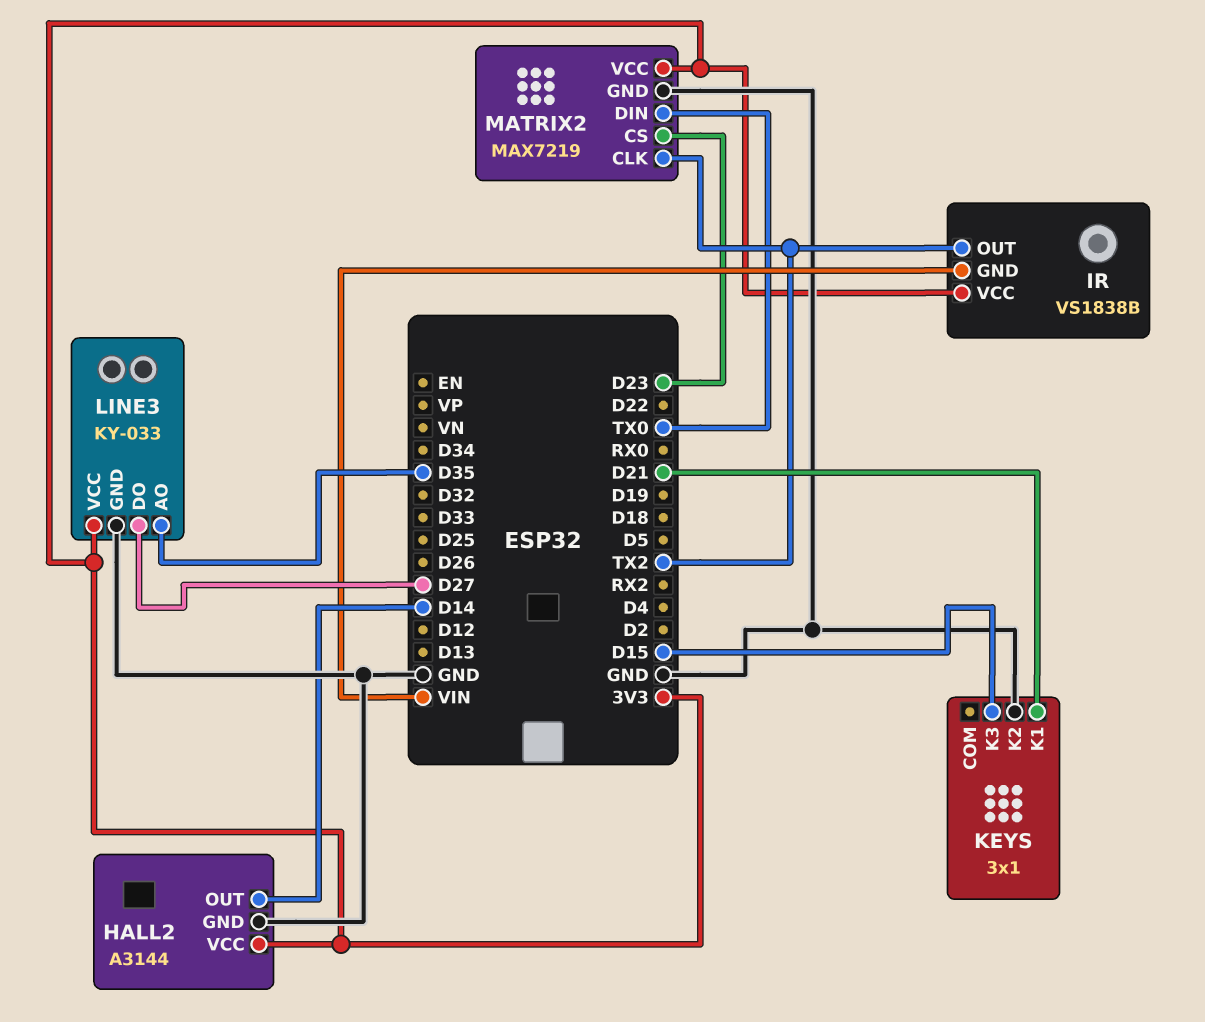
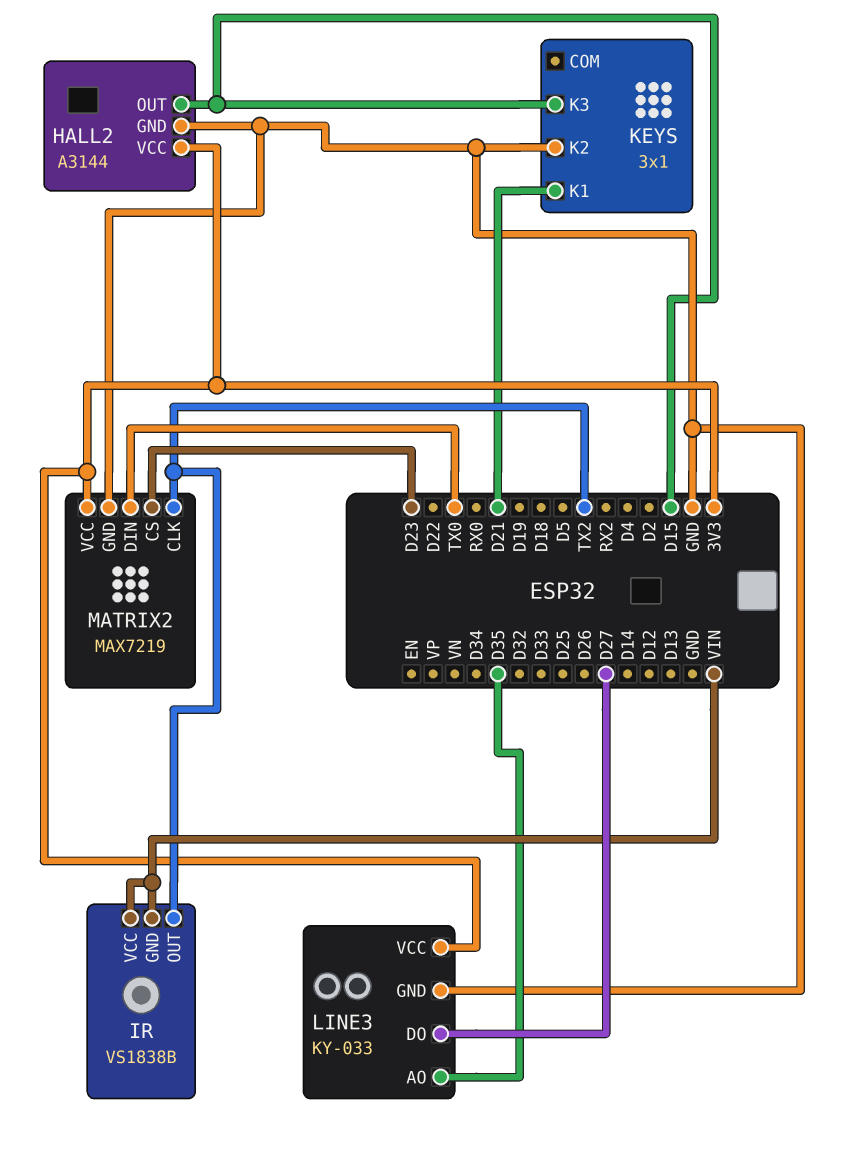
HALL2 pin OUT: D14 -> D15
IR pin VCC: 3V3 -> VIN

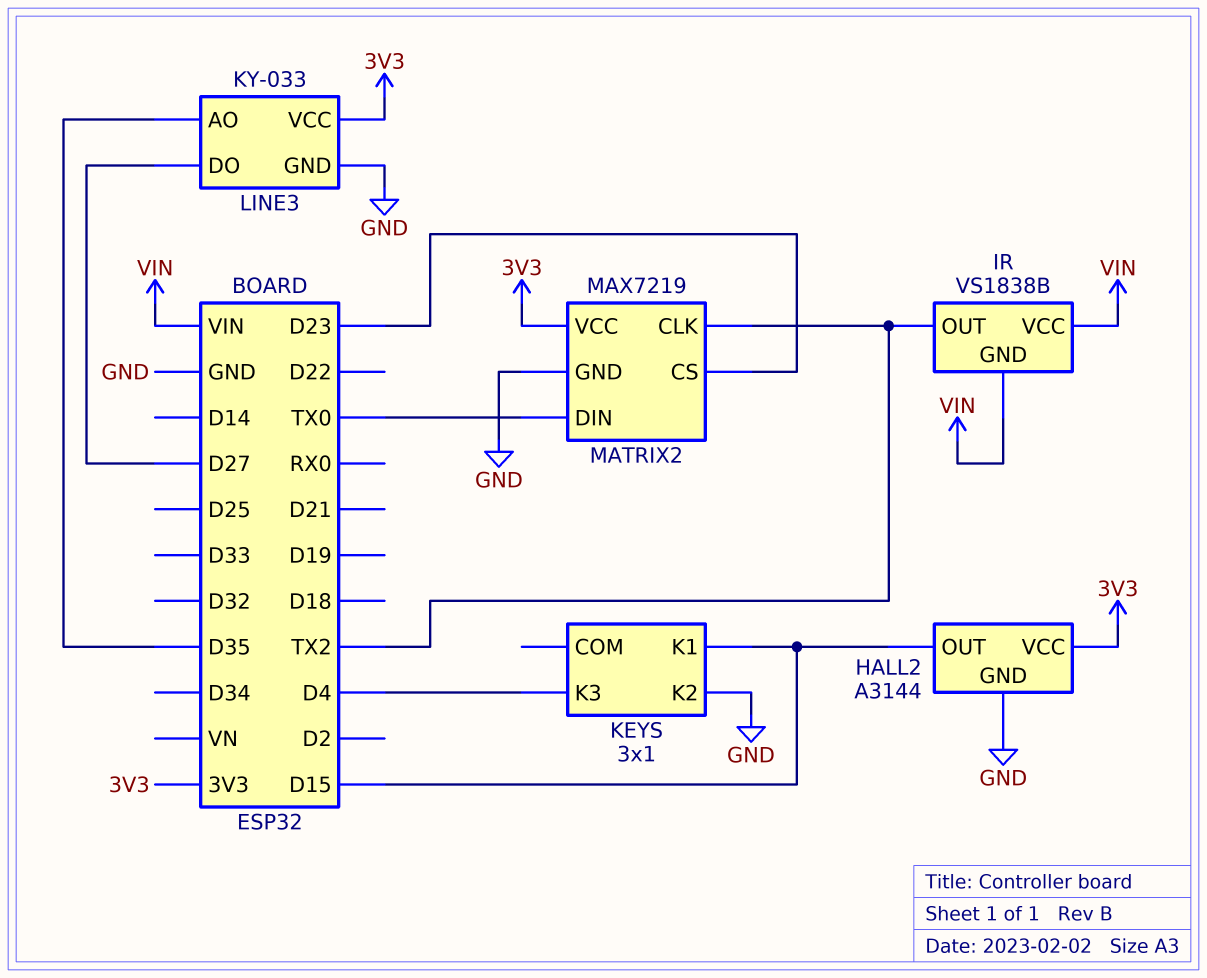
KEYS pin K1: D21 -> D15
KEYS pin K3: D15 -> D4

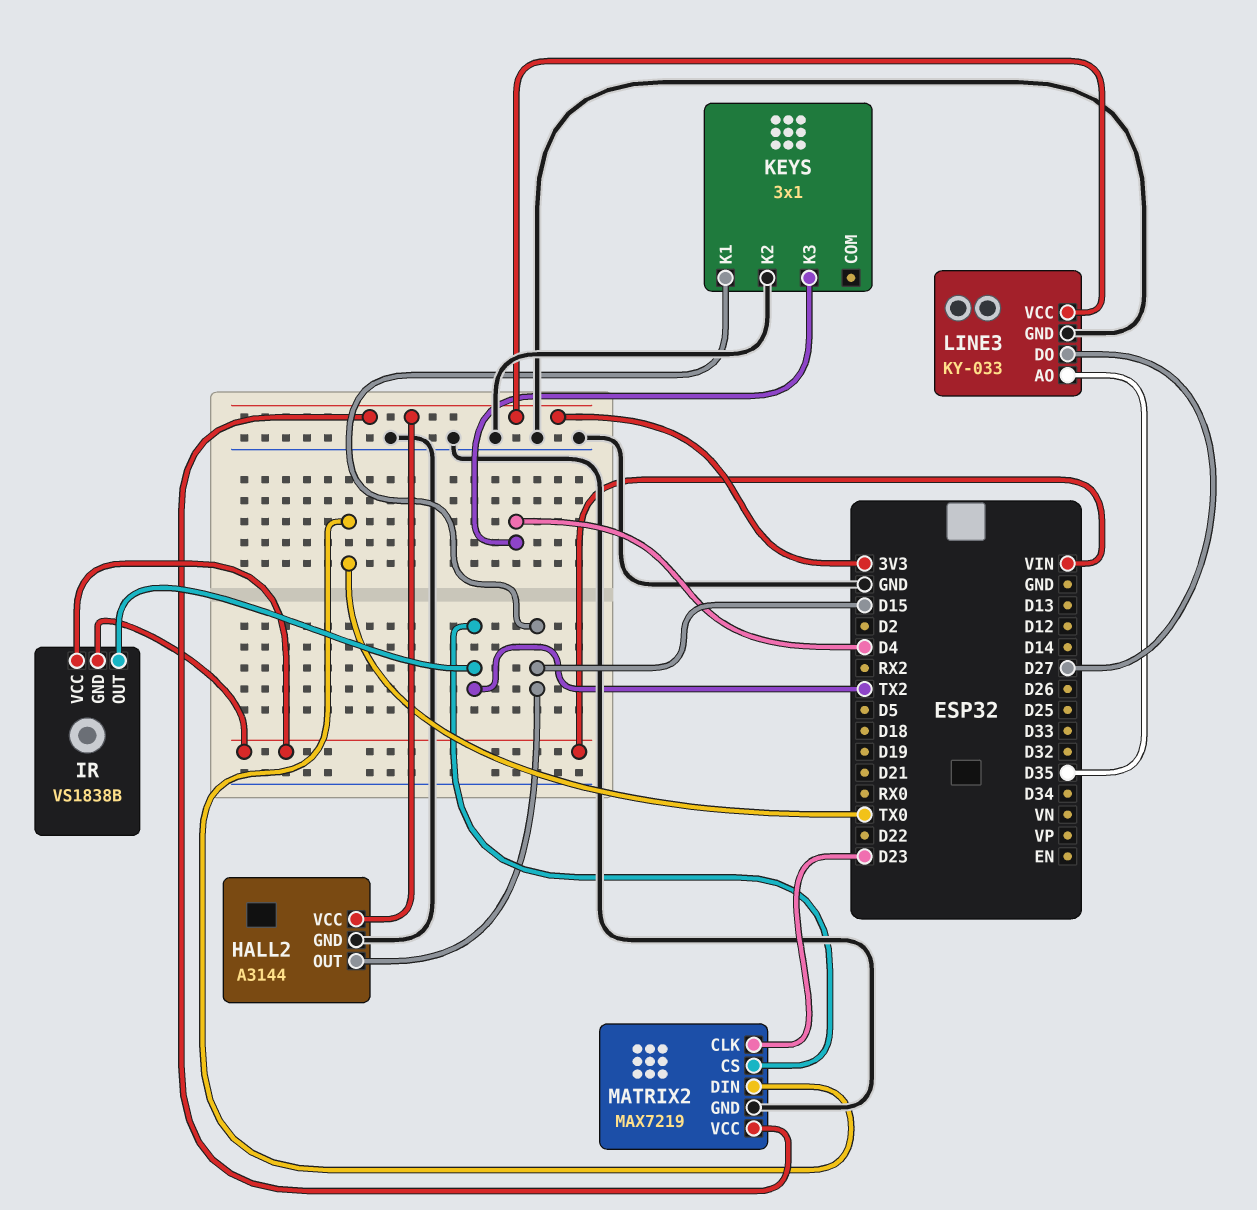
MATRIX2 pin CLK: TX2 -> D23
MATRIX2 pin CS: D23 -> TX2

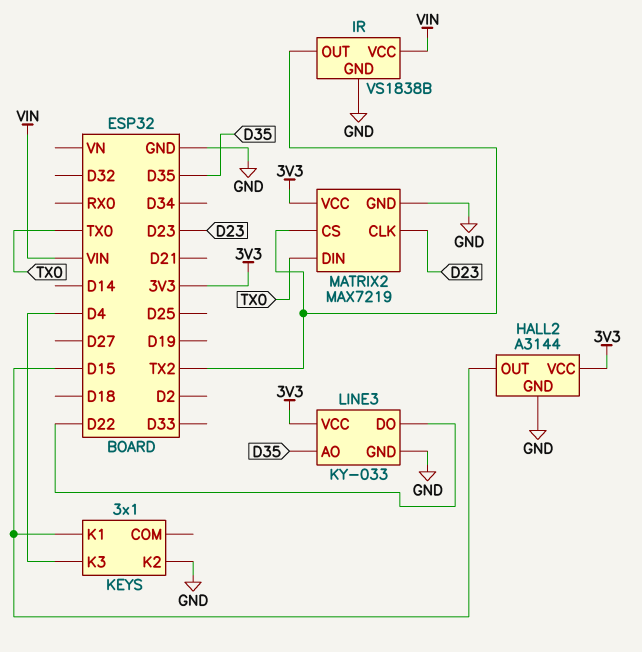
IR pin GND: VIN -> GND
LINE3 pin DO: D27 -> D22

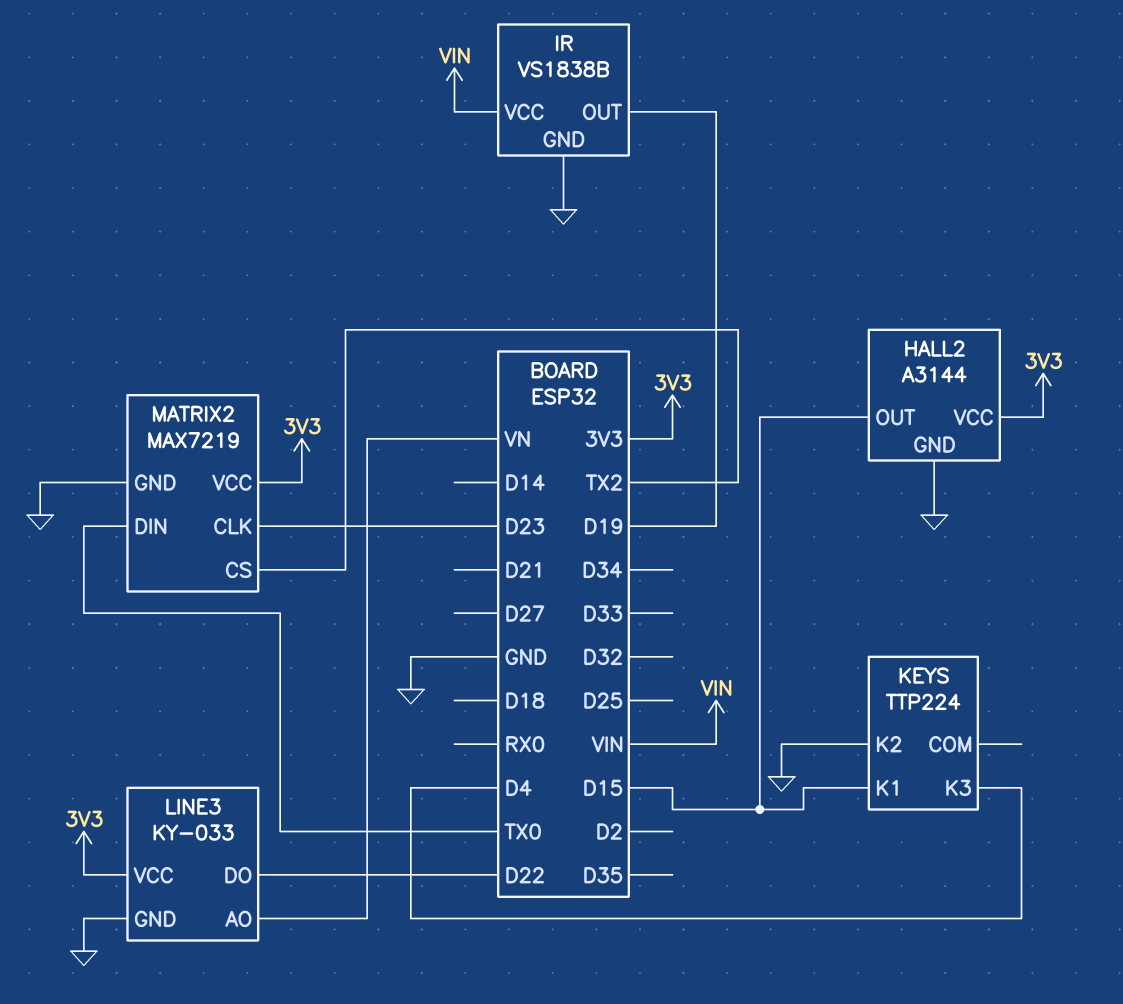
IR pin OUT: TX2 -> D19
KEYS: 3x1 -> TTP224
LINE3 pin AO: D35 -> VN

